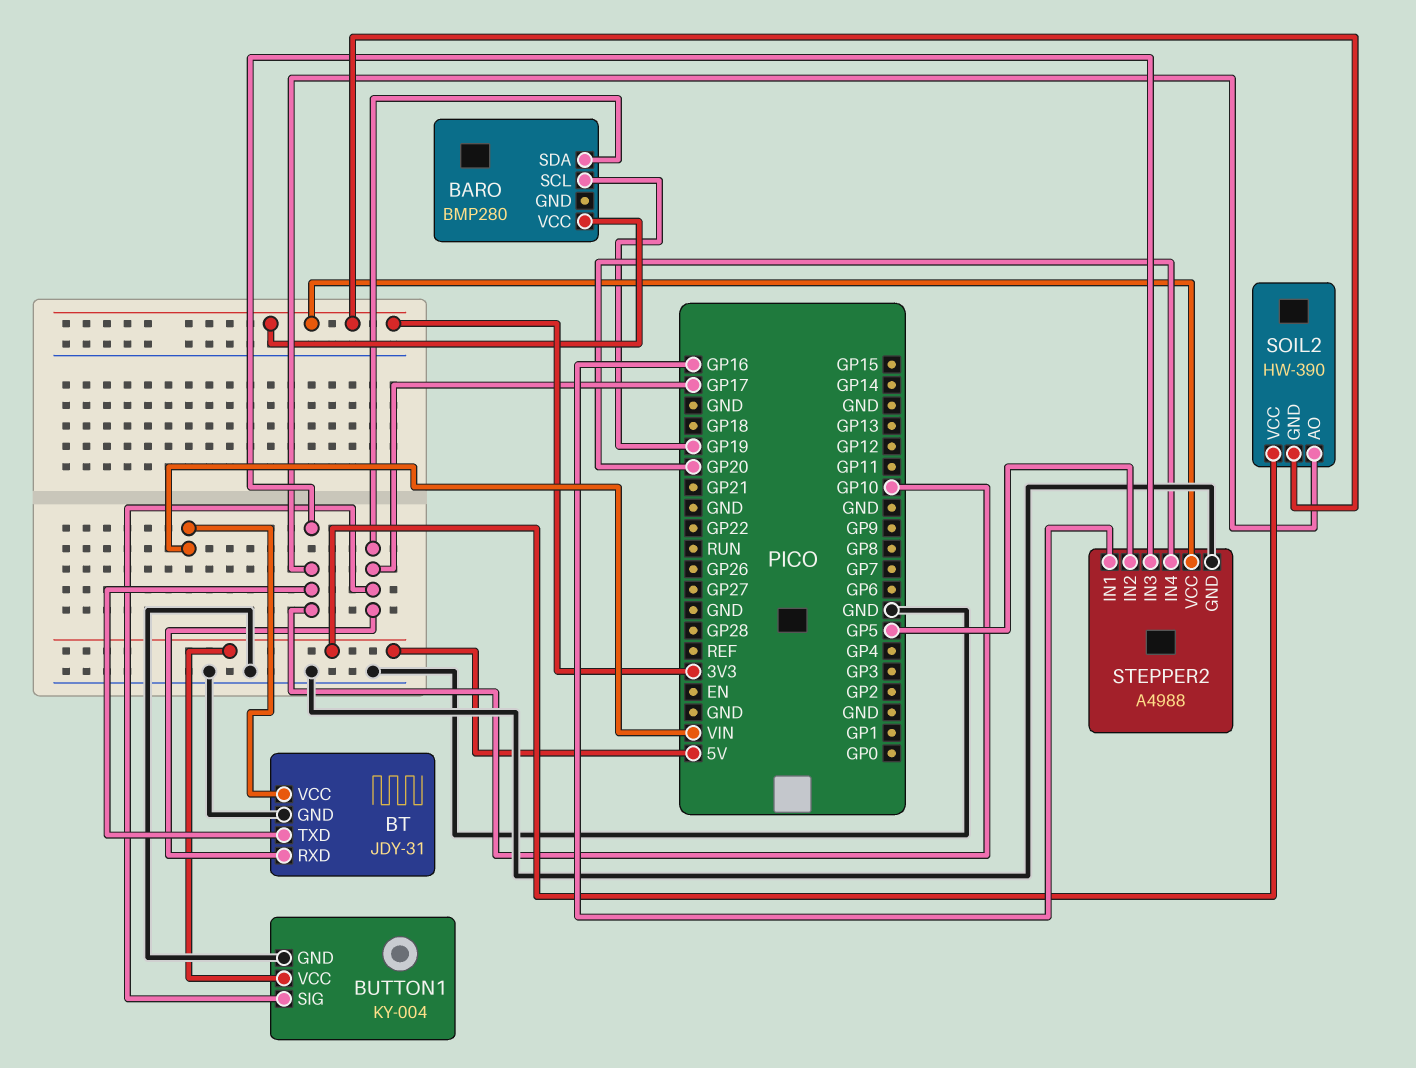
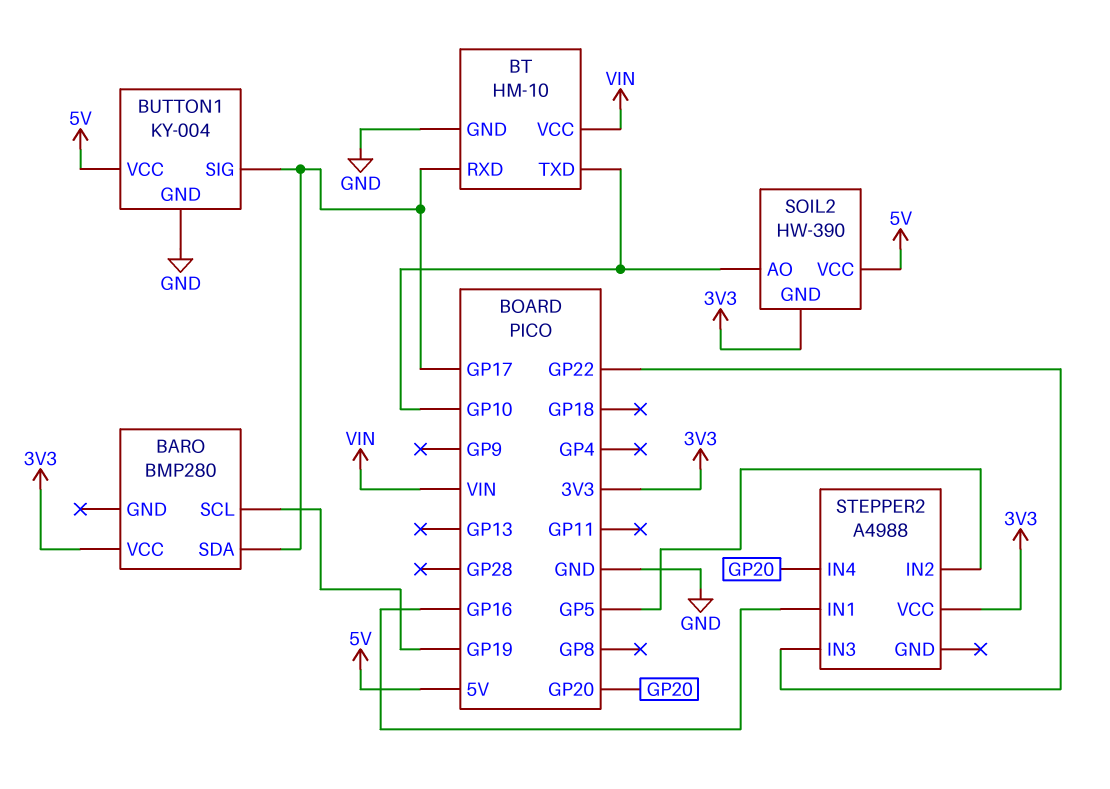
BT: JDY-31 -> HM-10
STEPPER2 pin GND: GND -> none
STEPPER2 pin IN3: GP10 -> GP22

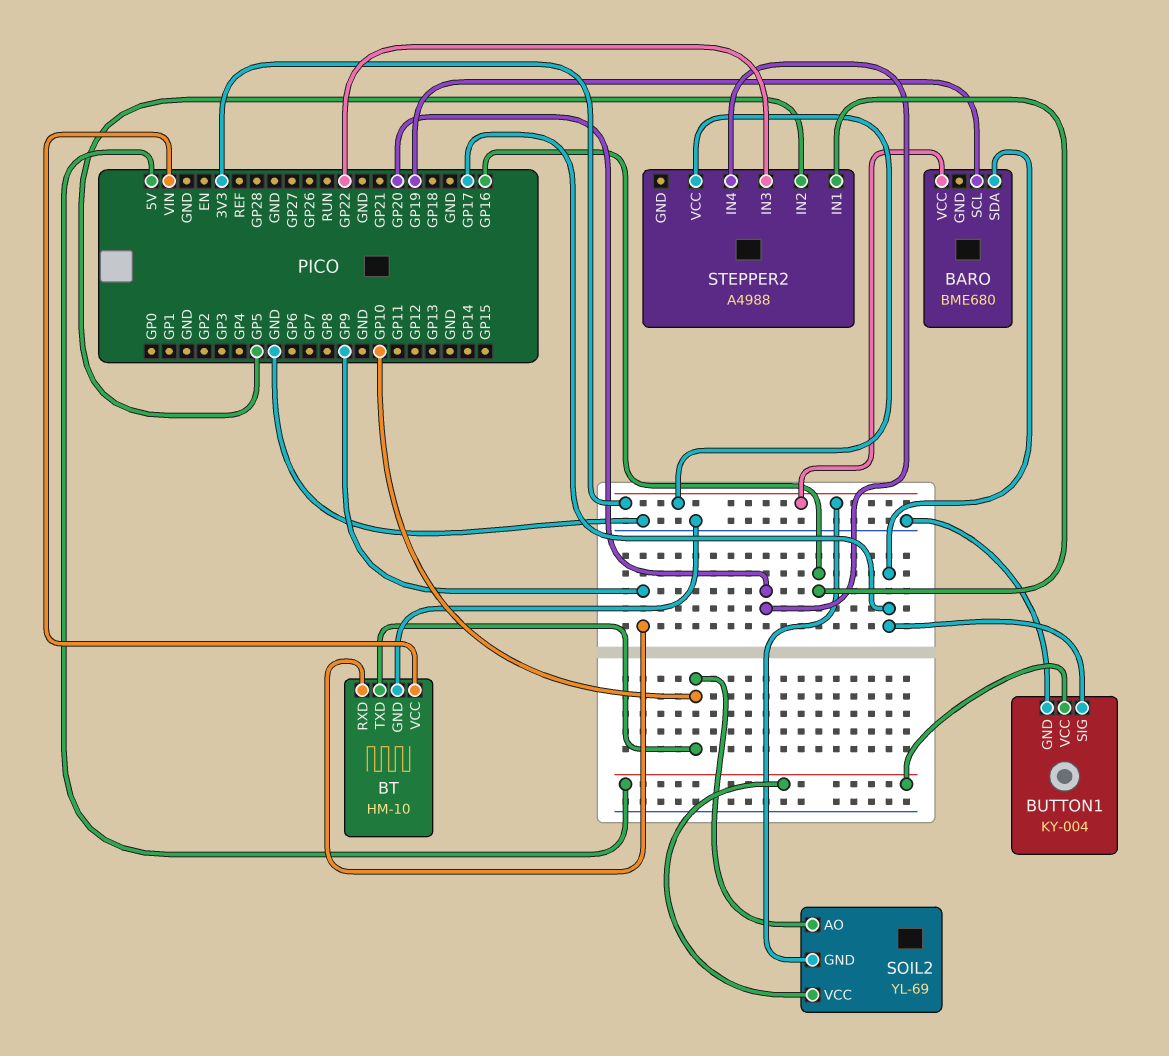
BARO: BMP280 -> BME680
BT pin RXD: GP17 -> GP9
SOIL2: HW-390 -> YL-69

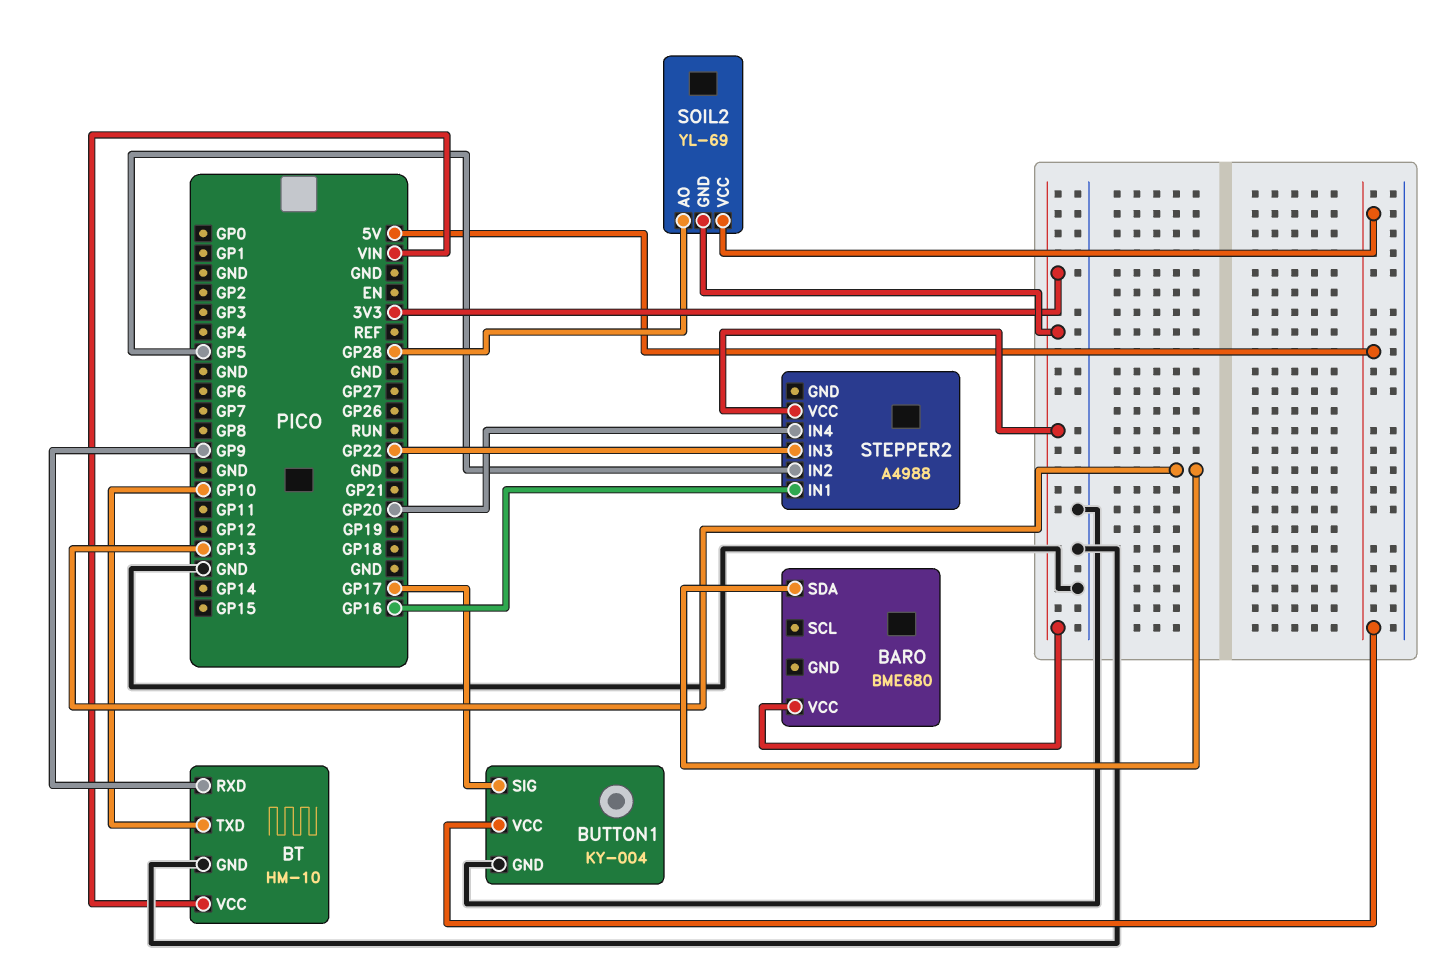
BARO pin SCL: GP19 -> none
BARO pin SDA: GP17 -> GP13
SOIL2 pin AO: GP10 -> GP28

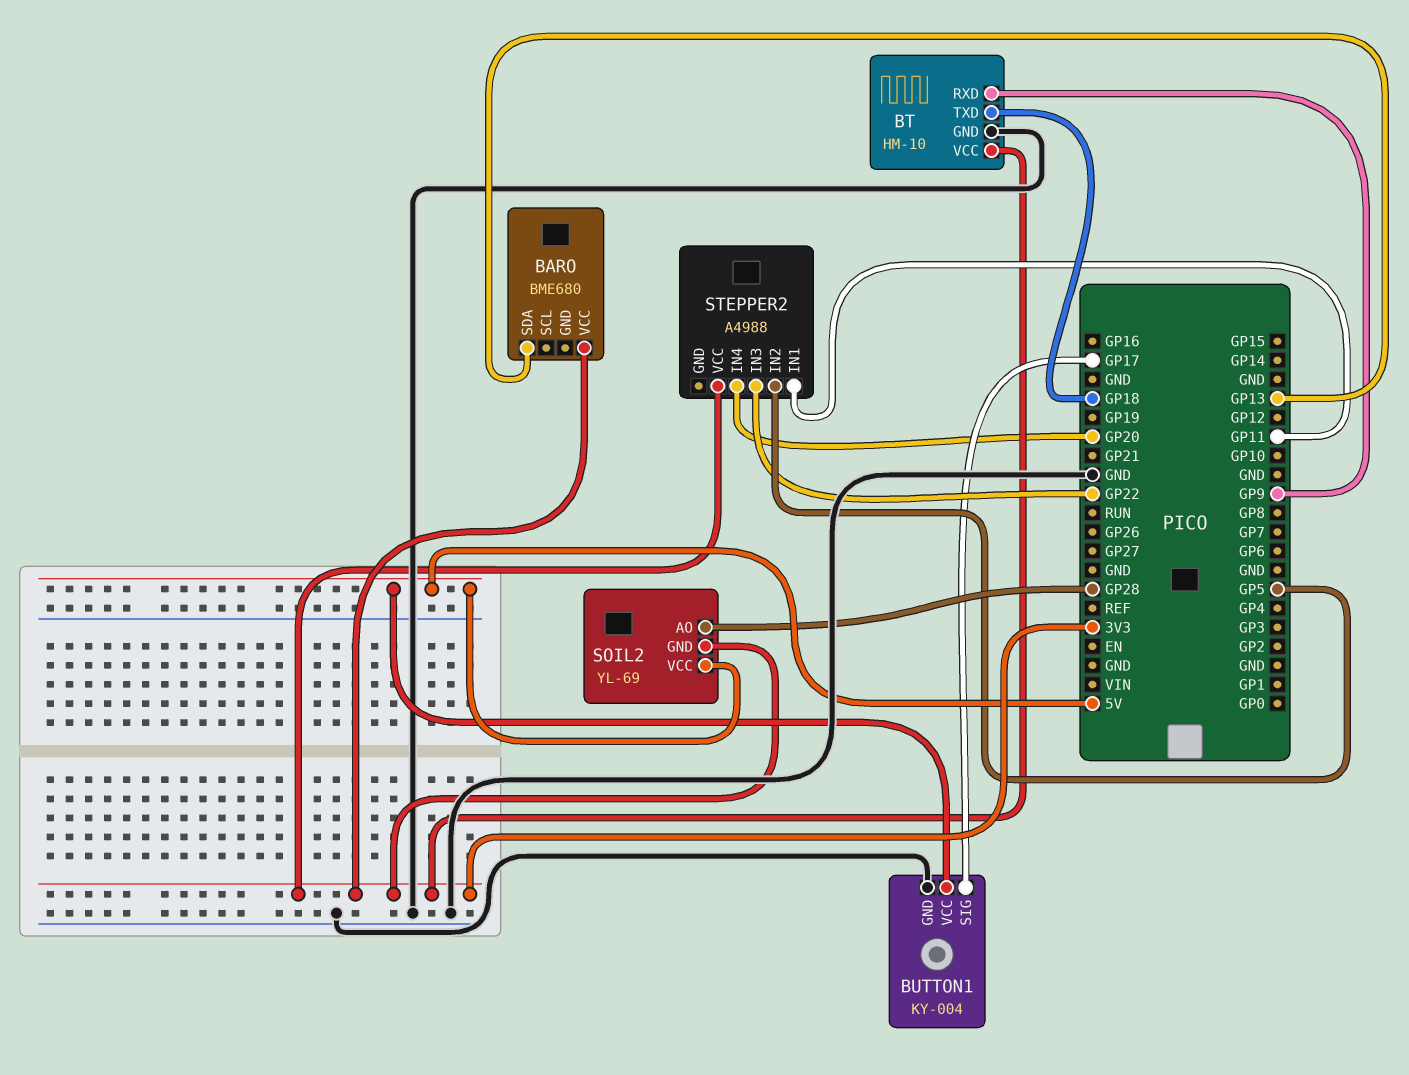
BT pin TXD: GP10 -> GP18
BT pin VCC: VIN -> 3V3
STEPPER2 pin IN1: GP16 -> GP11

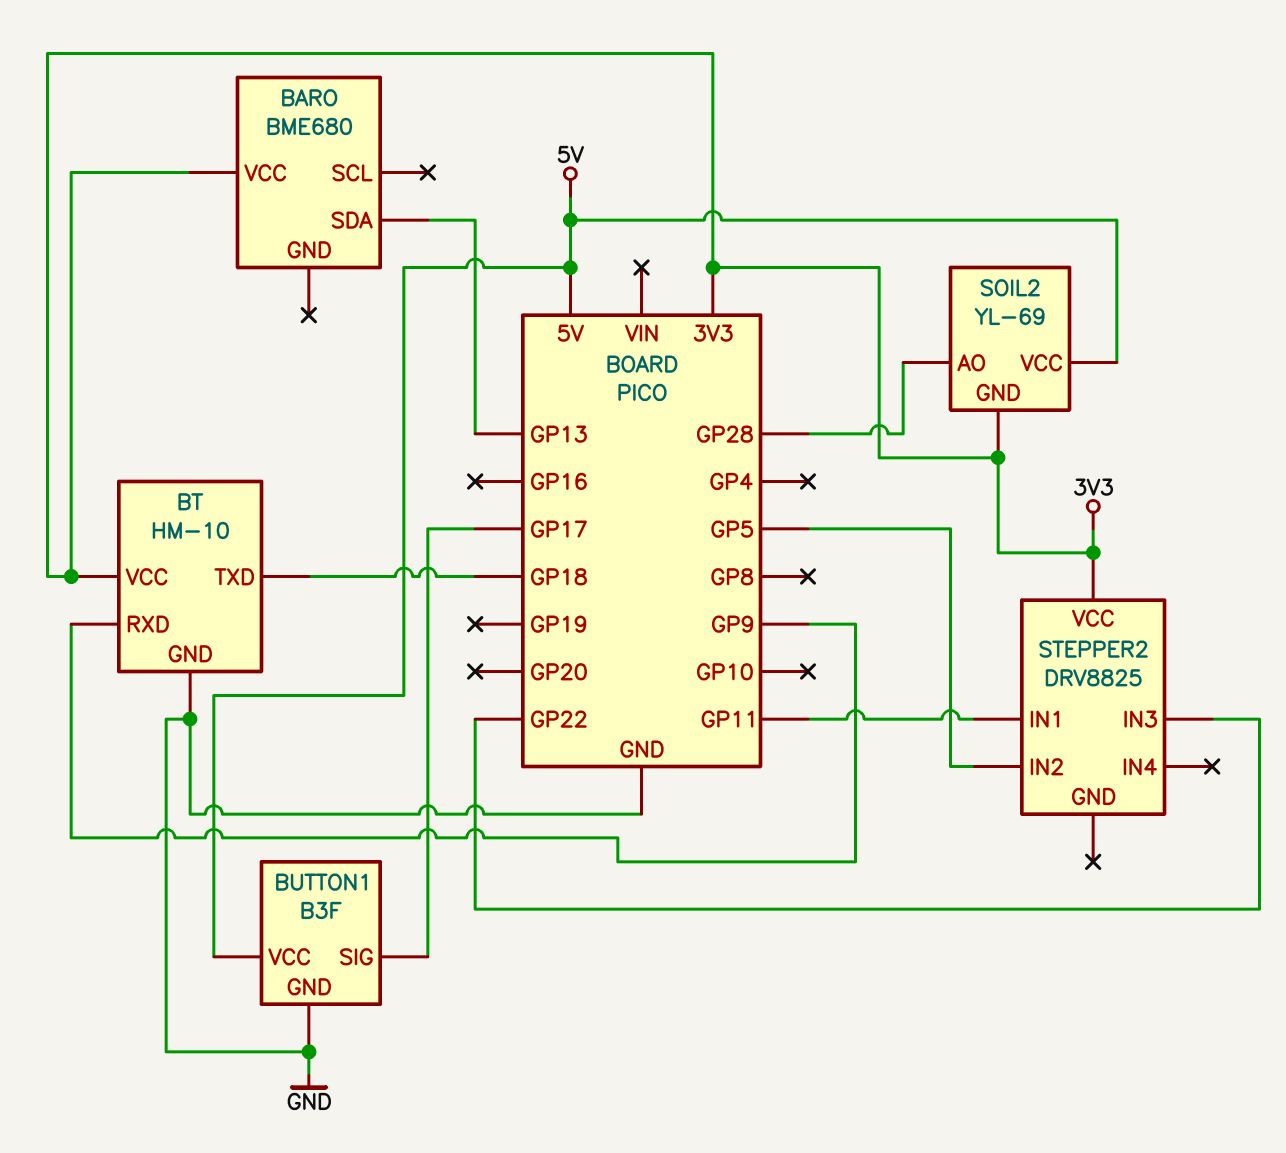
BUTTON1: KY-004 -> B3F
STEPPER2: A4988 -> DRV8825
STEPPER2 pin IN4: GP20 -> none

